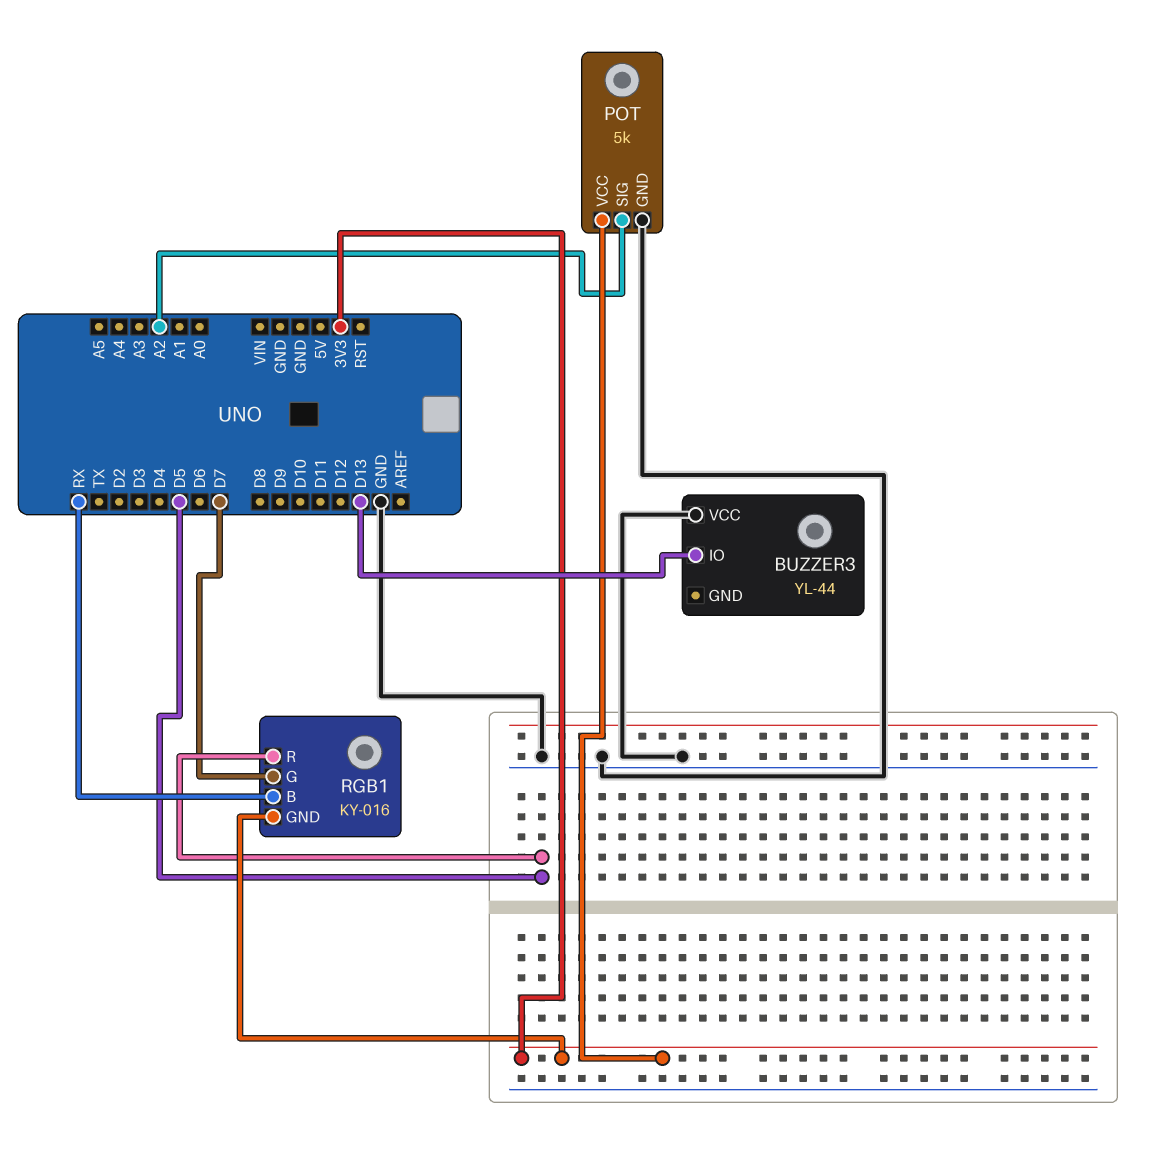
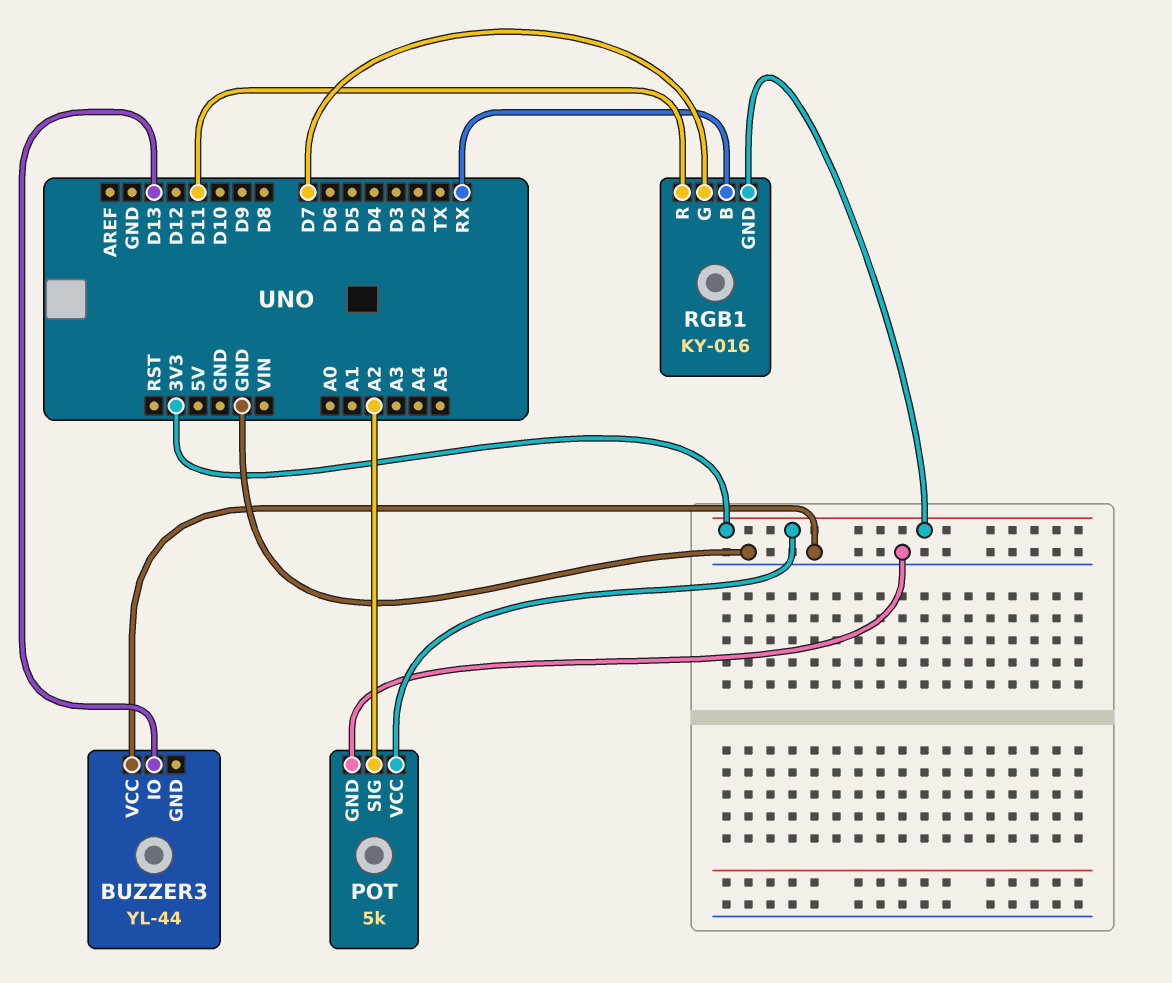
RGB1 pin R: D5 -> D11

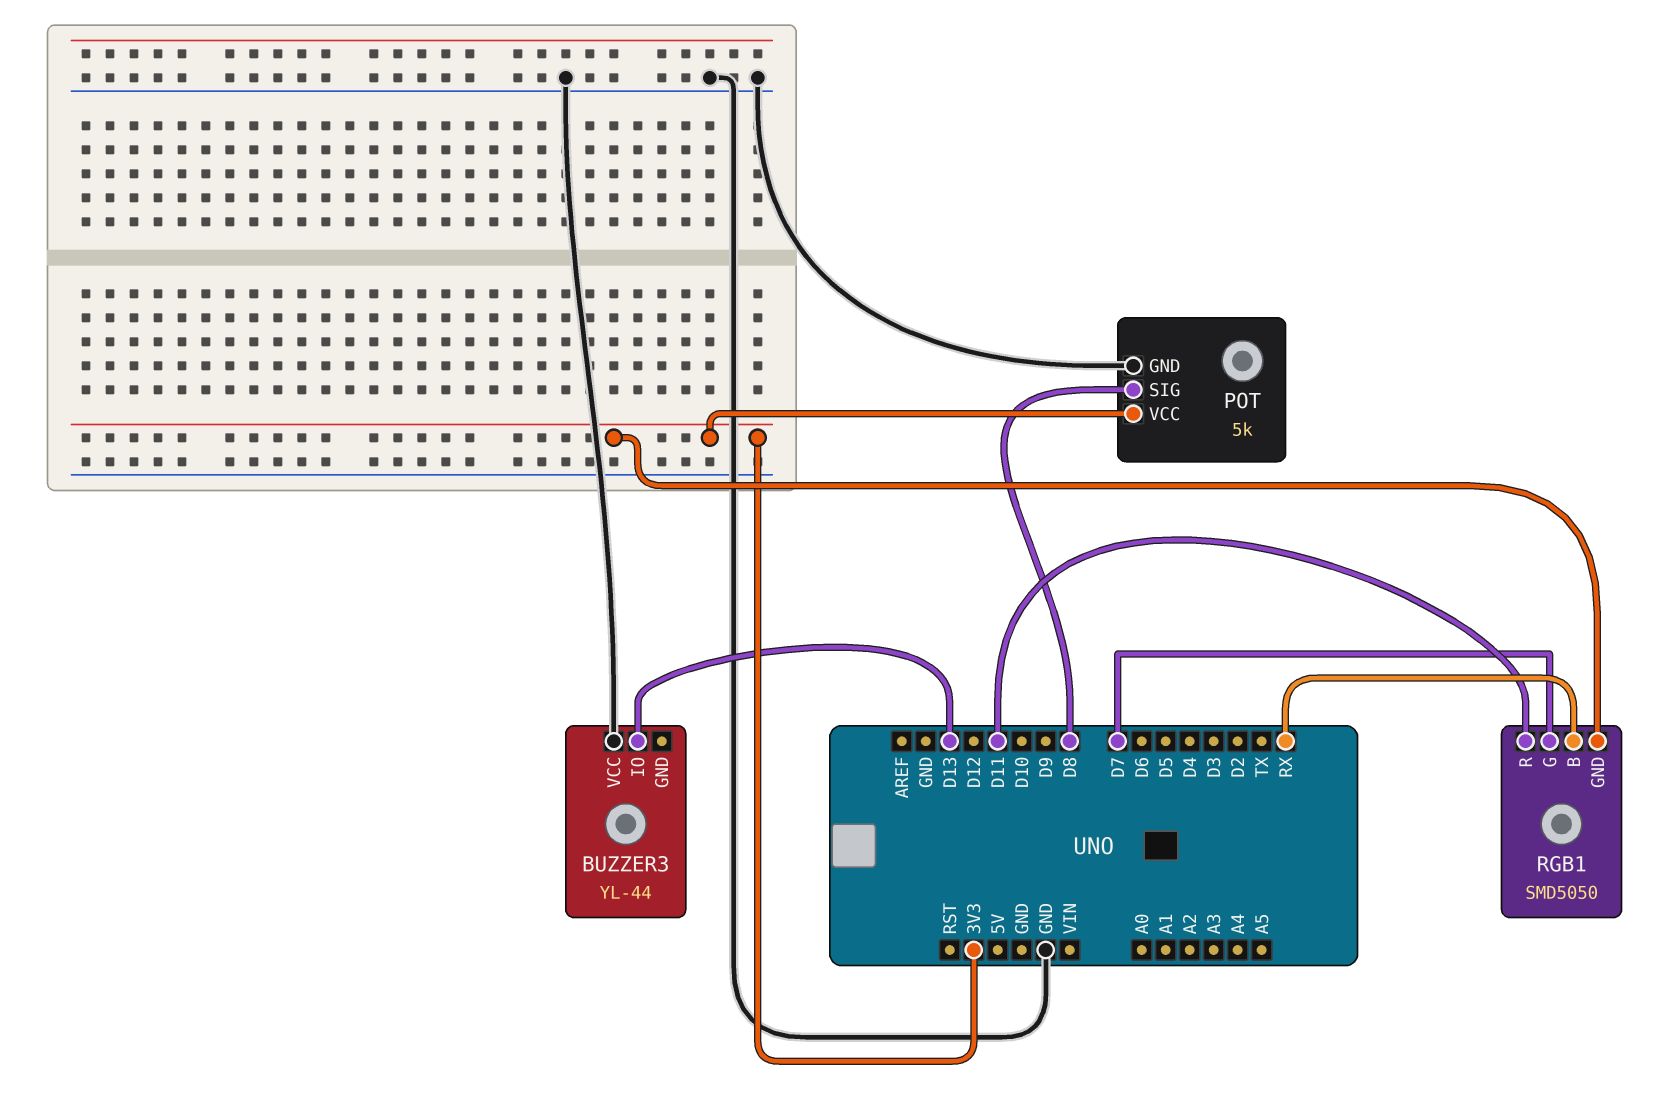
POT pin SIG: A2 -> D8
RGB1: KY-016 -> SMD5050

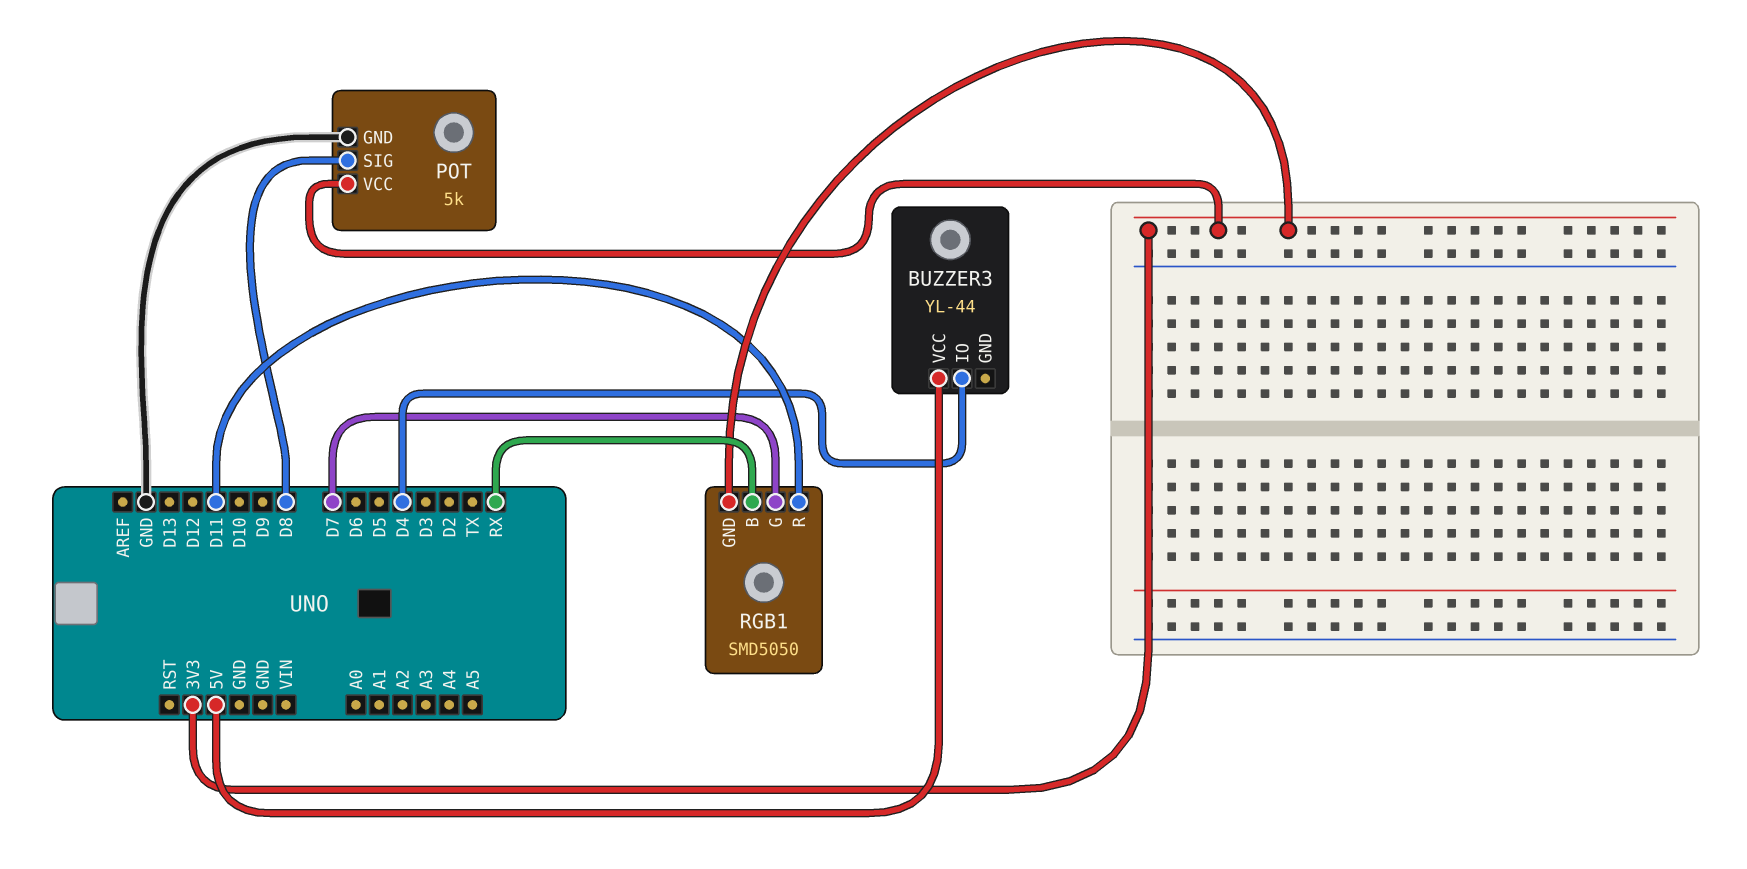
BUZZER3 pin IO: D13 -> D4
BUZZER3 pin VCC: GND -> 5V

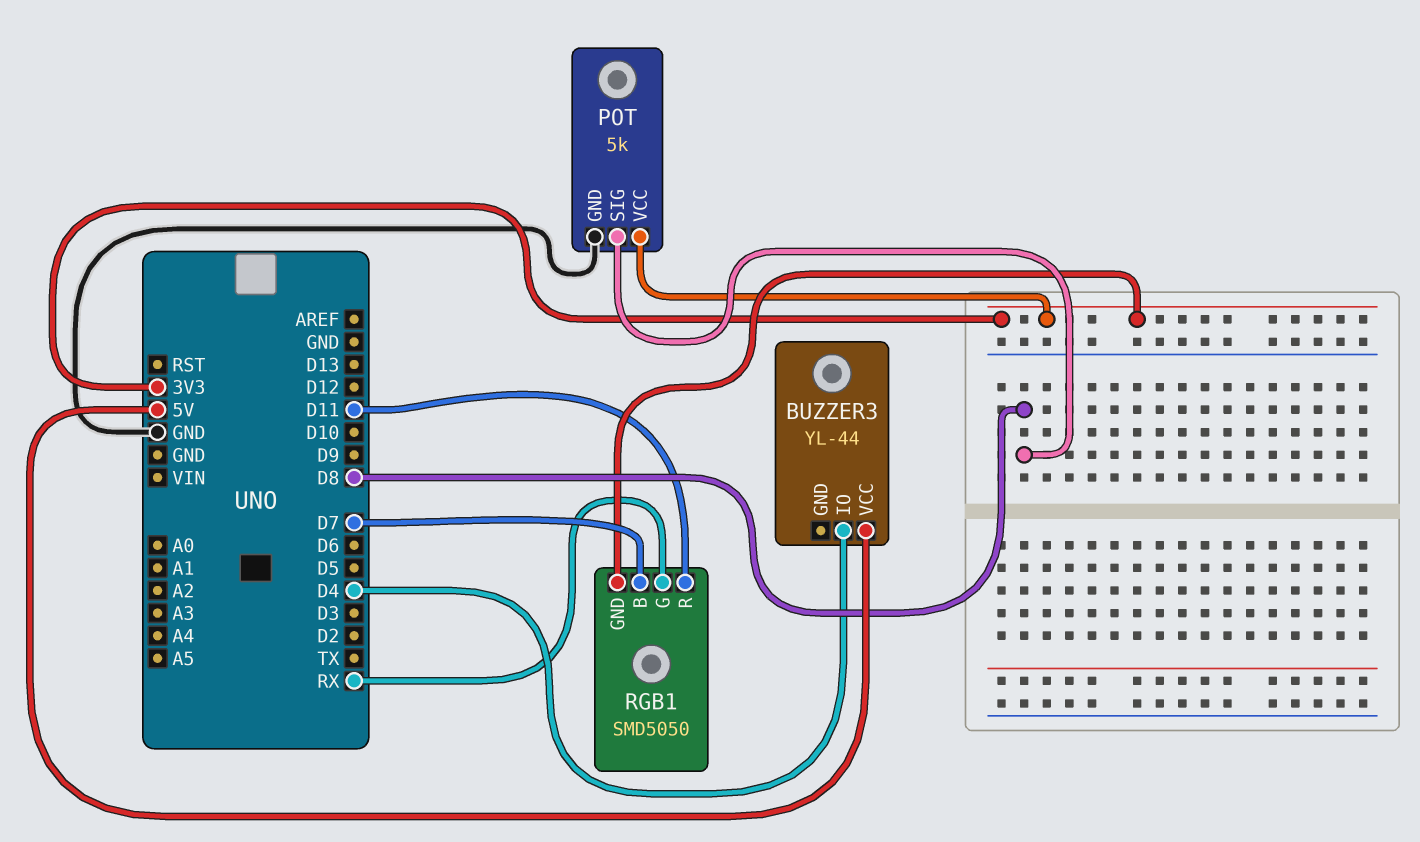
RGB1 pin B: RX -> D7
RGB1 pin G: D7 -> RX

